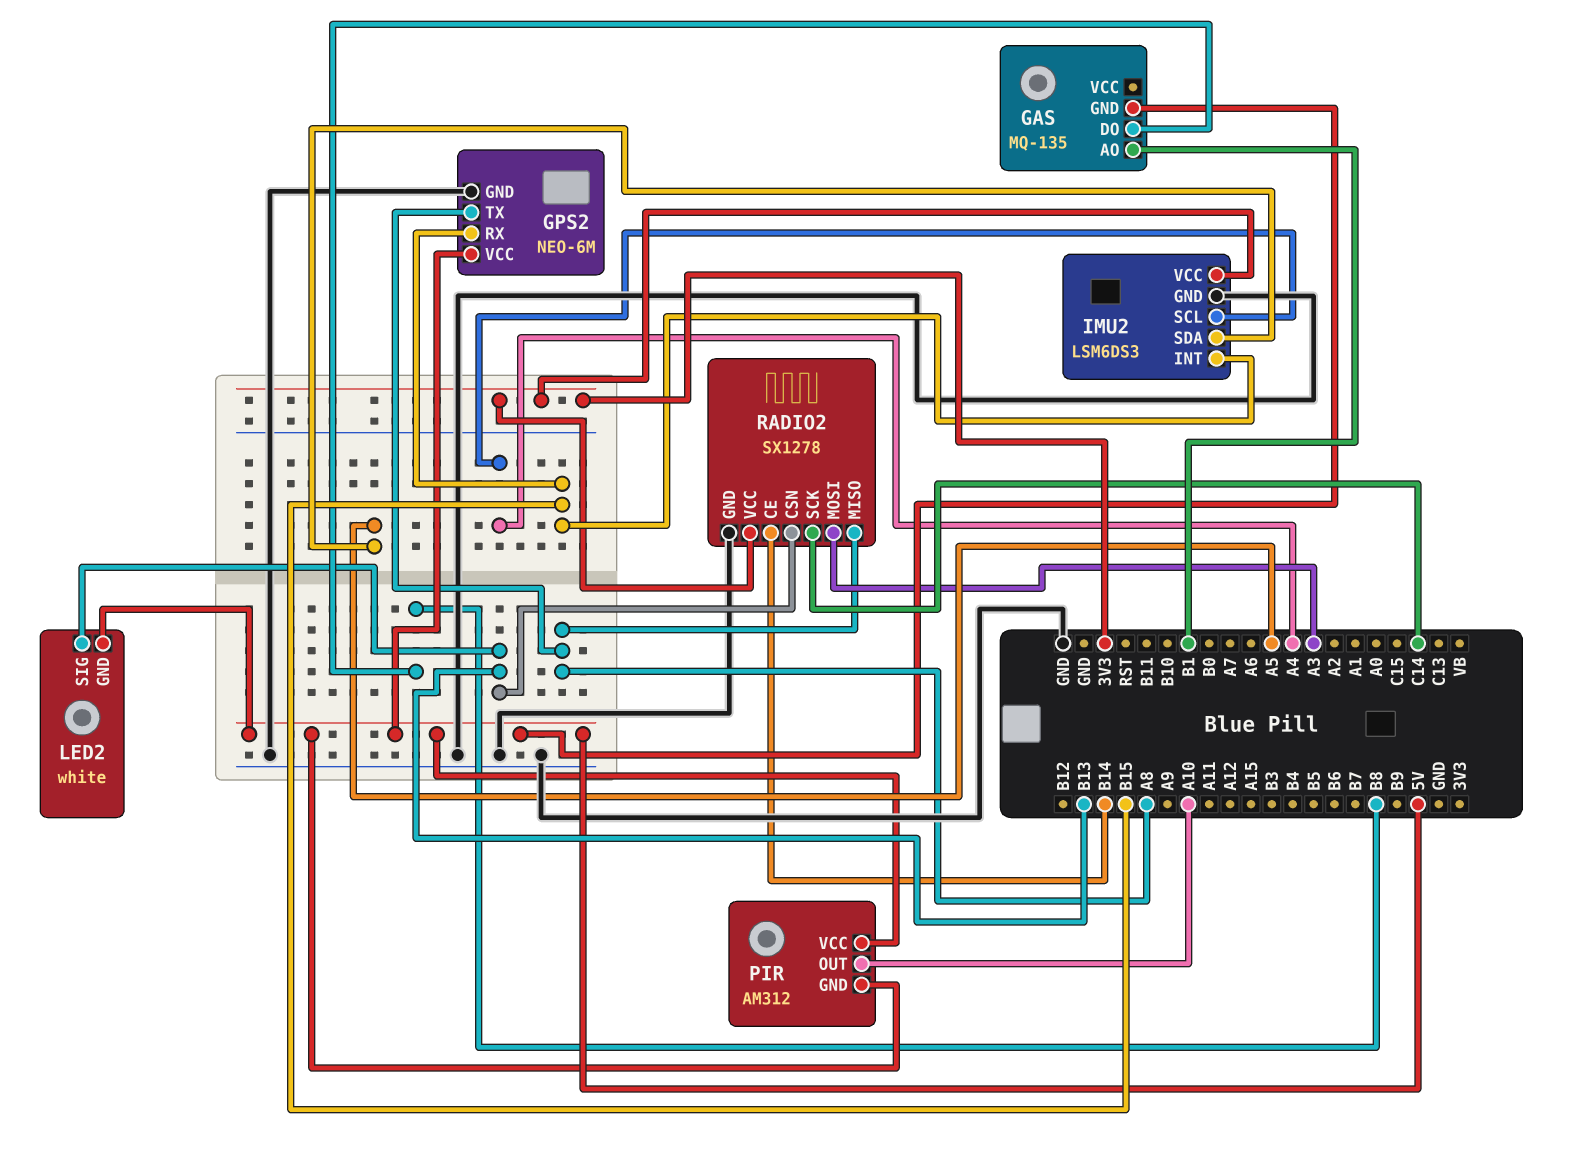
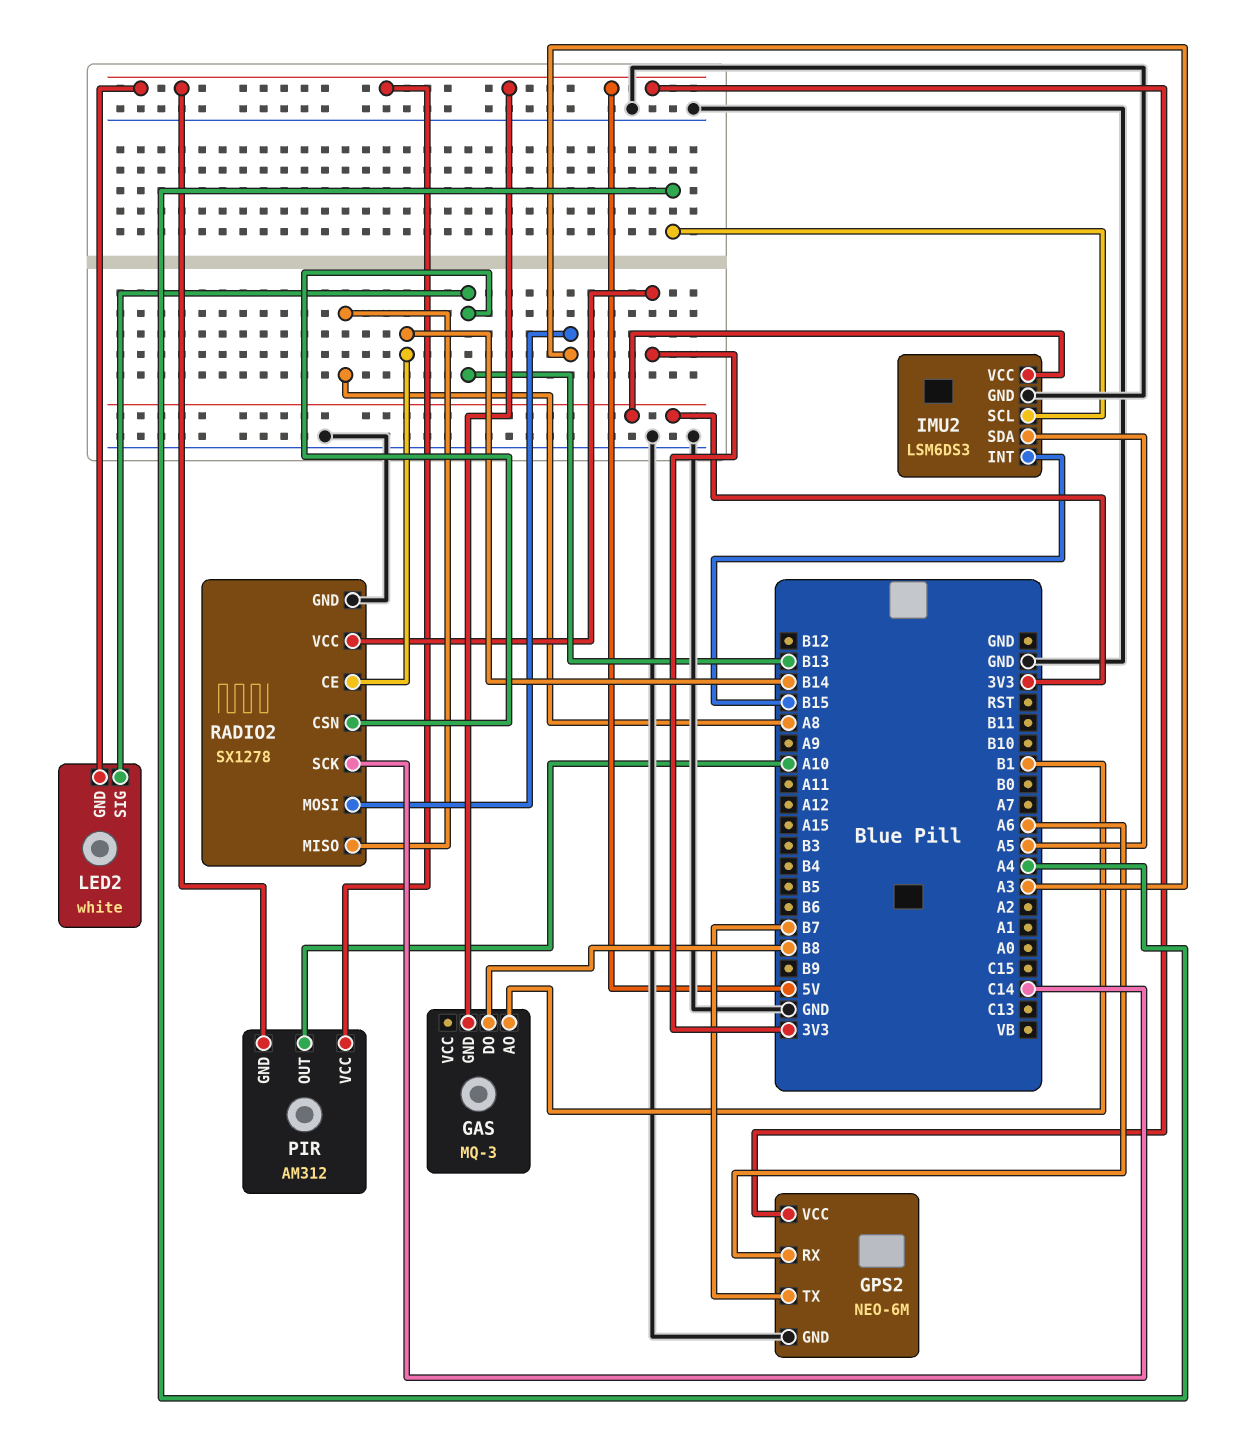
GAS: MQ-135 -> MQ-3
GPS2 pin RX: B15 -> A6
GPS2 pin TX: A8 -> B7

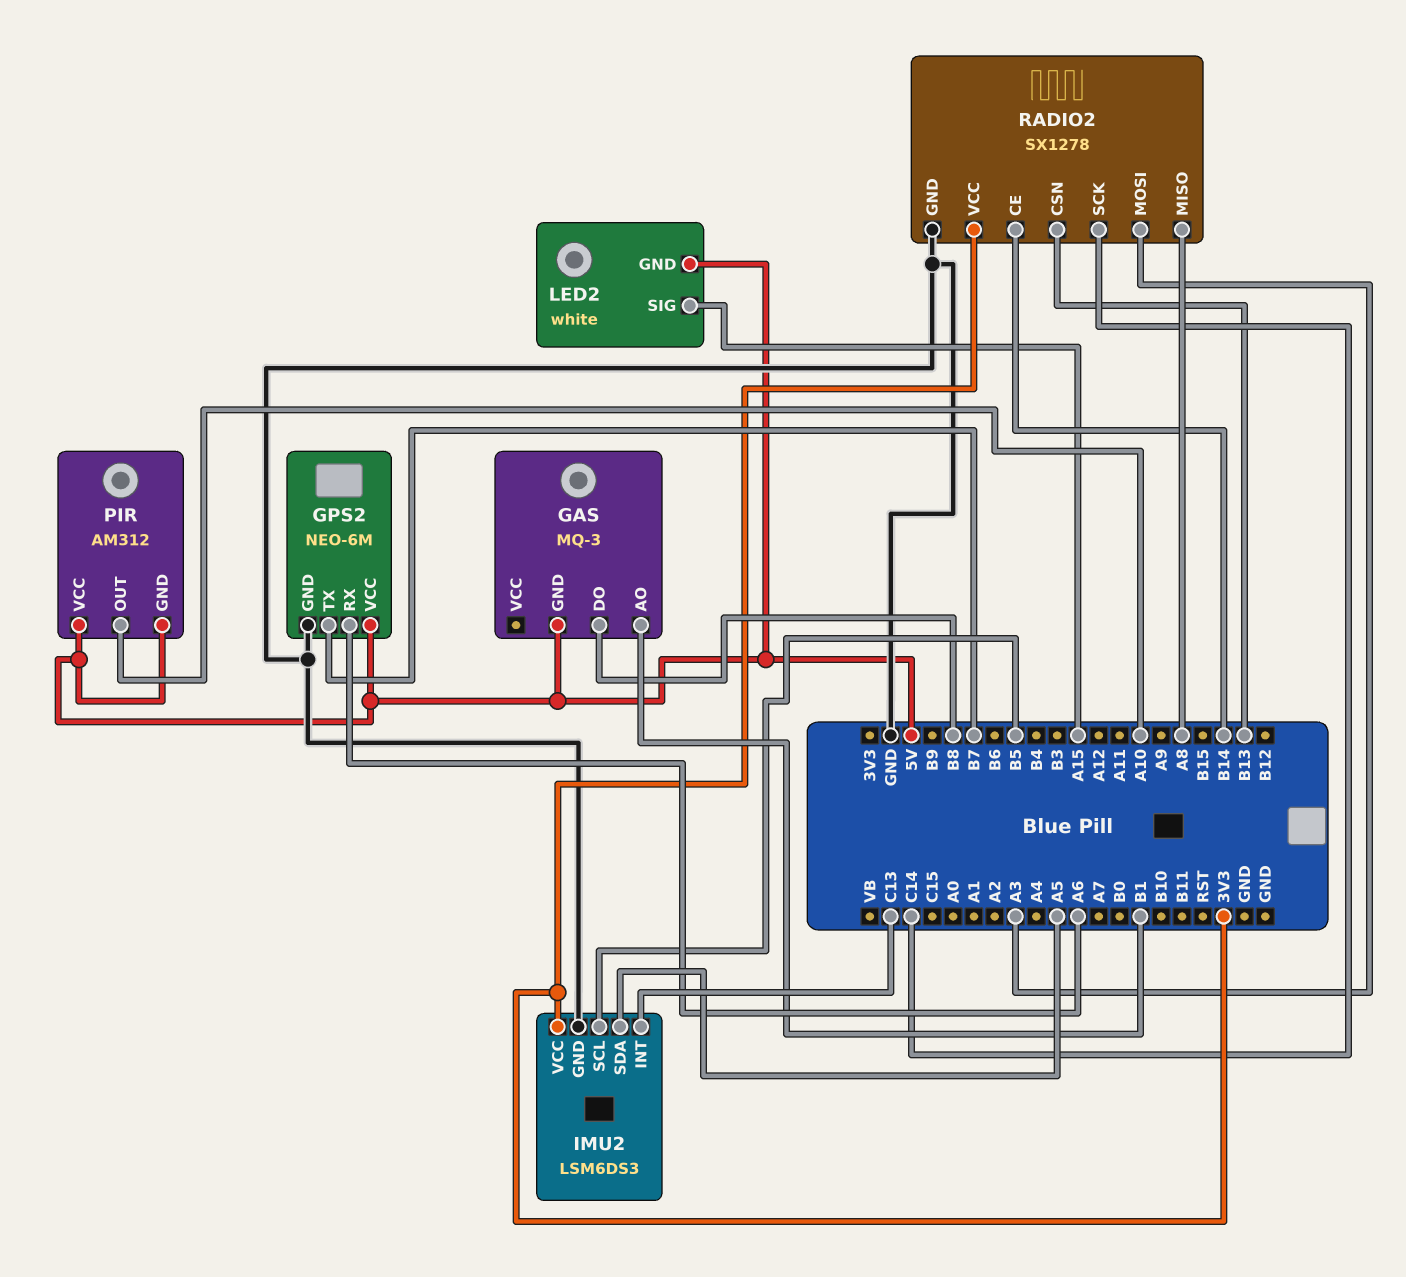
IMU2 pin INT: B15 -> C13
IMU2 pin SCL: A4 -> B5
LED2 pin SIG: B13 -> A15

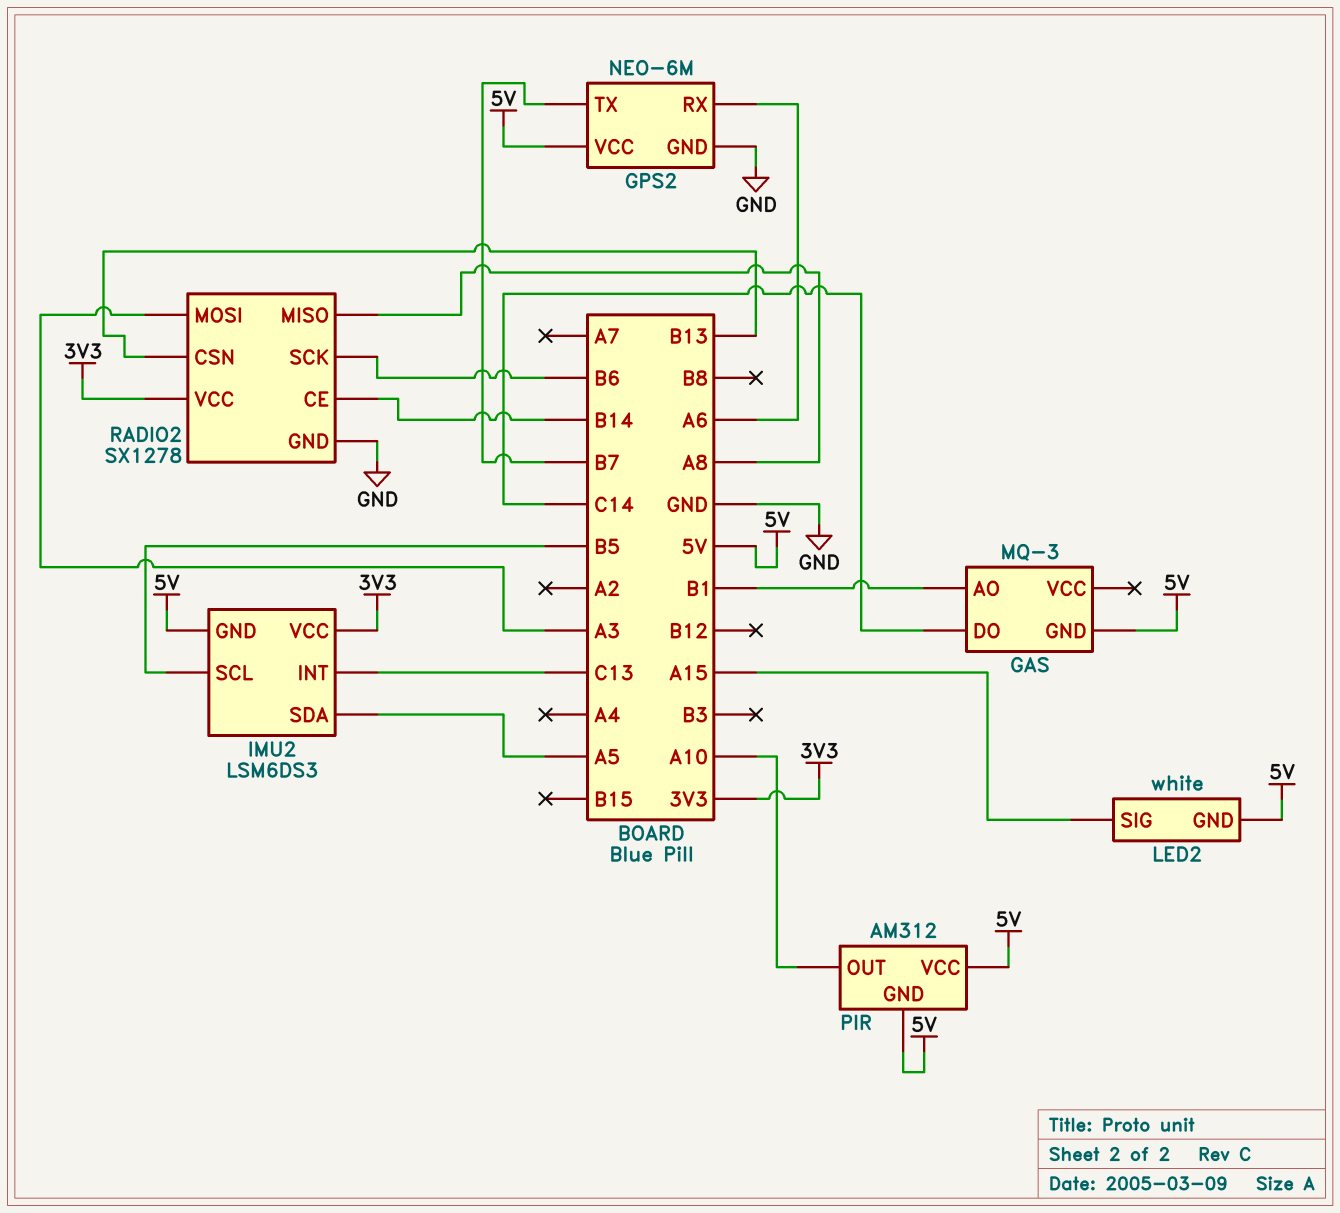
GAS pin DO: B8 -> C14
IMU2 pin GND: GND -> 5V
RADIO2 pin SCK: C14 -> B6

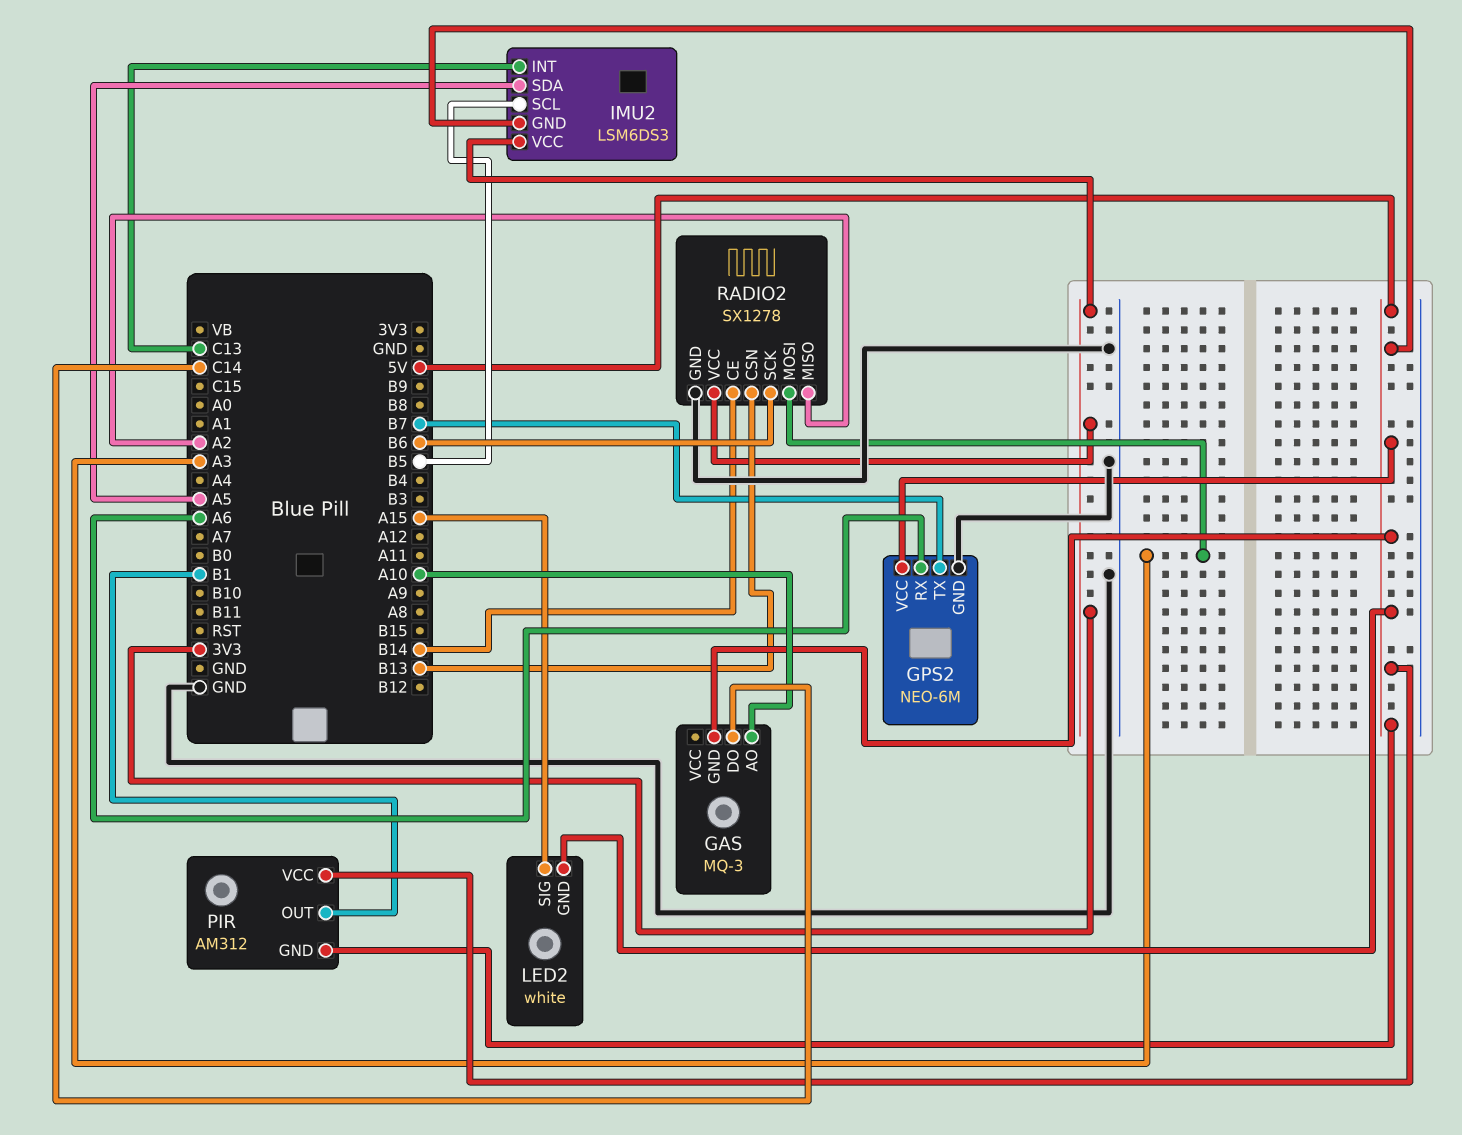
GAS pin AO: B1 -> A10
PIR pin OUT: A10 -> B1
RADIO2 pin MISO: A8 -> A2

